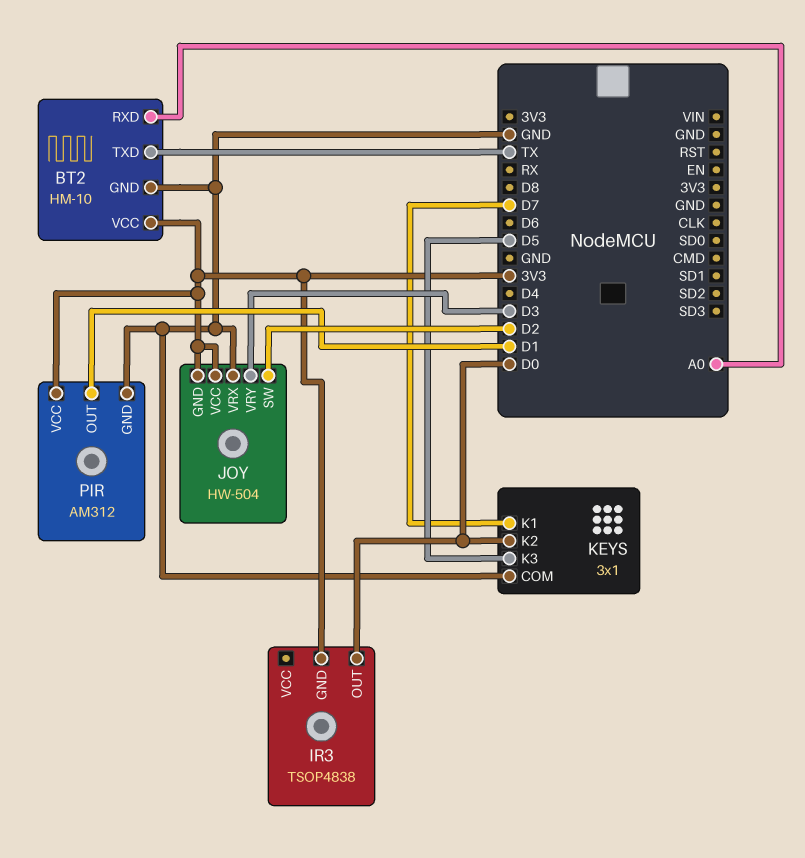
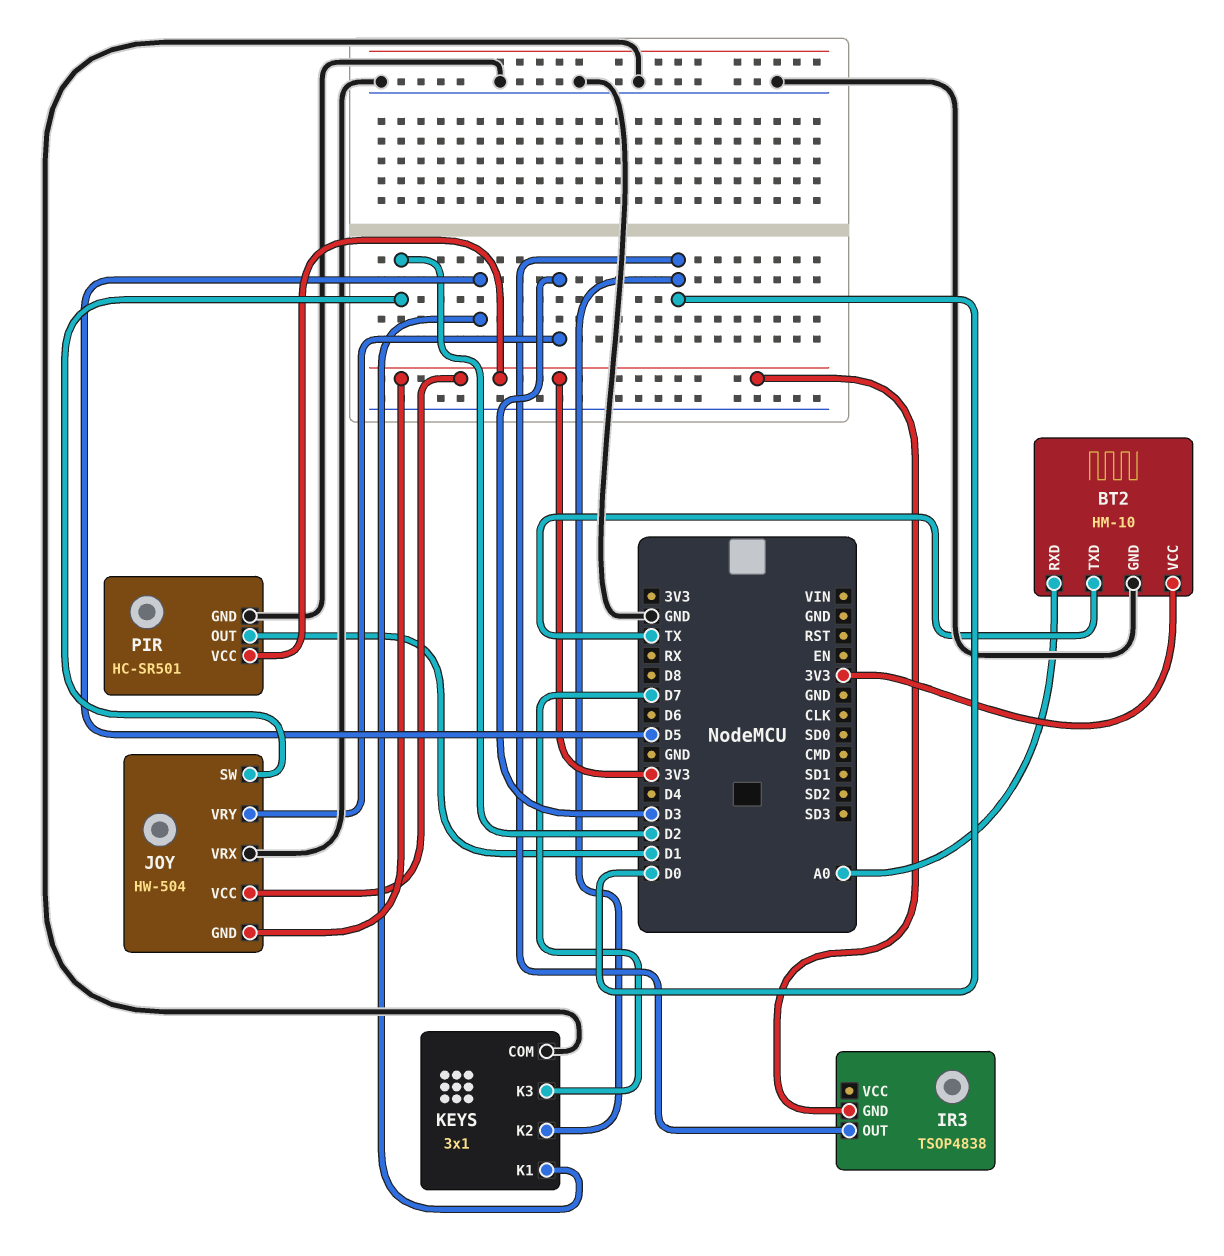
KEYS pin K1: D7 -> D5
KEYS pin K3: D5 -> D7
PIR: AM312 -> HC-SR501

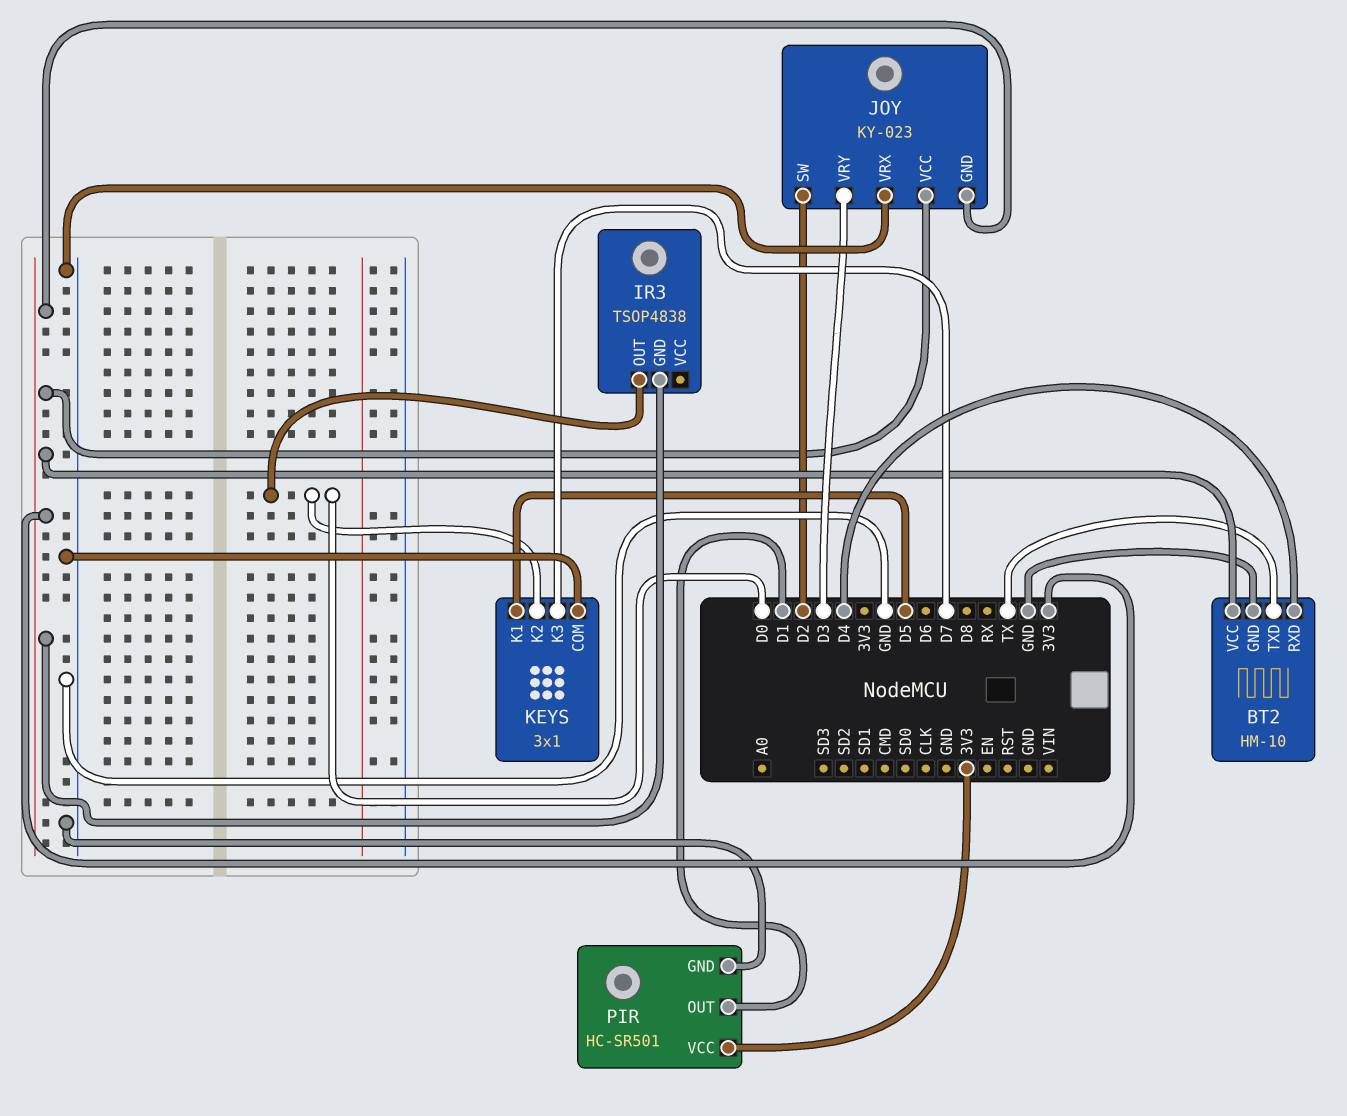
BT2 pin RXD: A0 -> D4
JOY: HW-504 -> KY-023

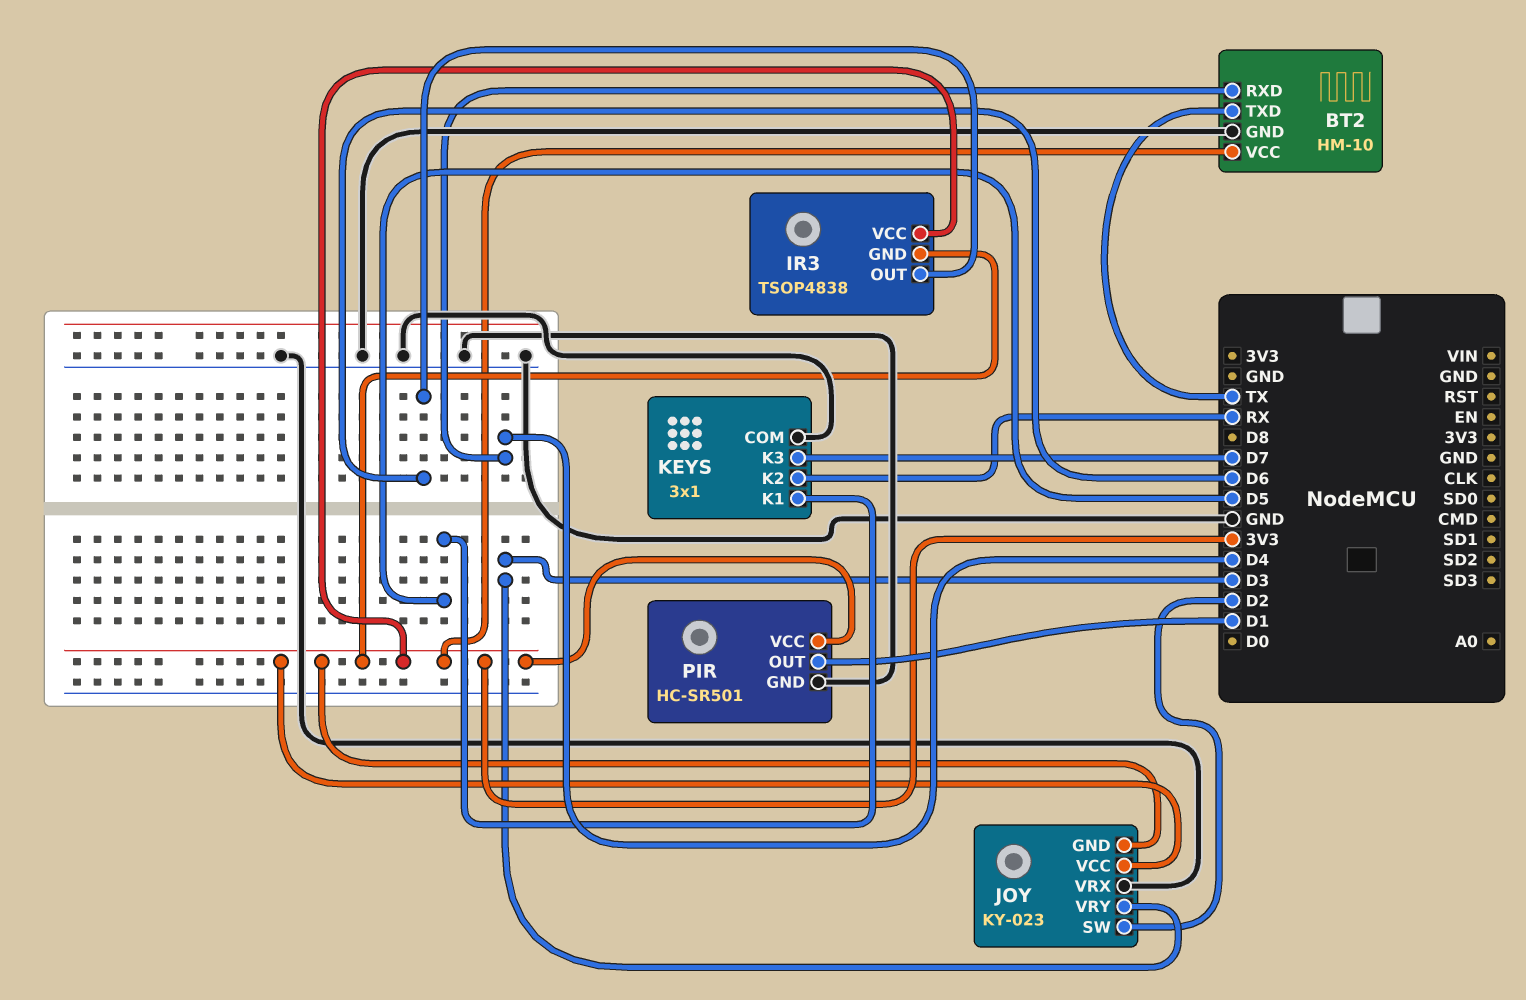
IR3 pin OUT: D0 -> D6
IR3 pin VCC: none -> 3V3
KEYS pin K2: D0 -> RX

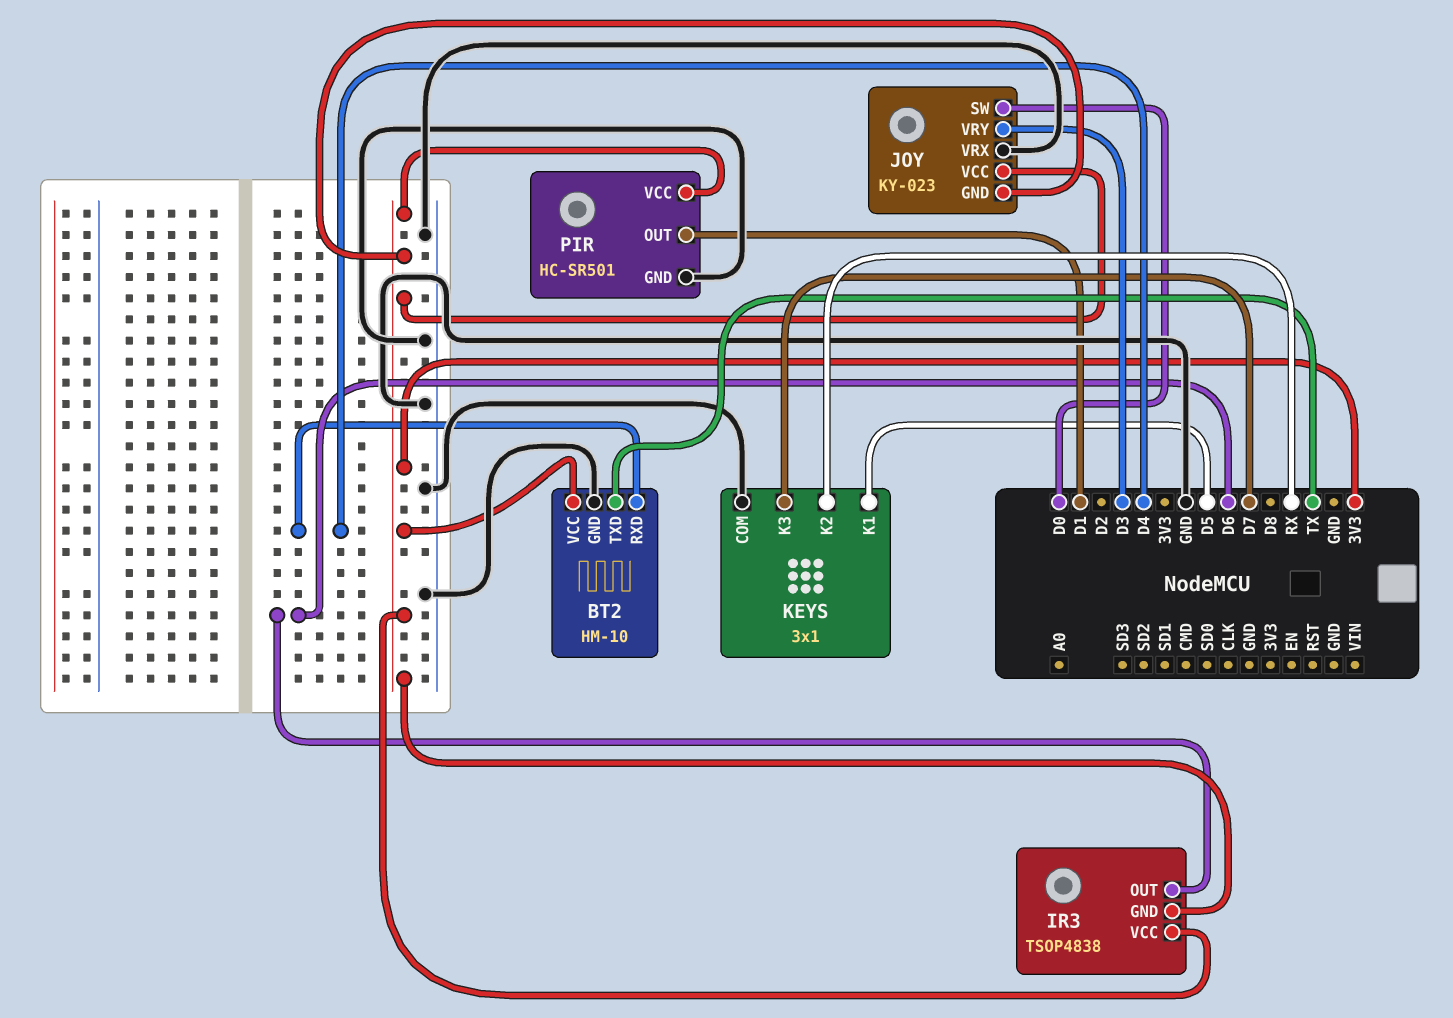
JOY pin SW: D2 -> D0

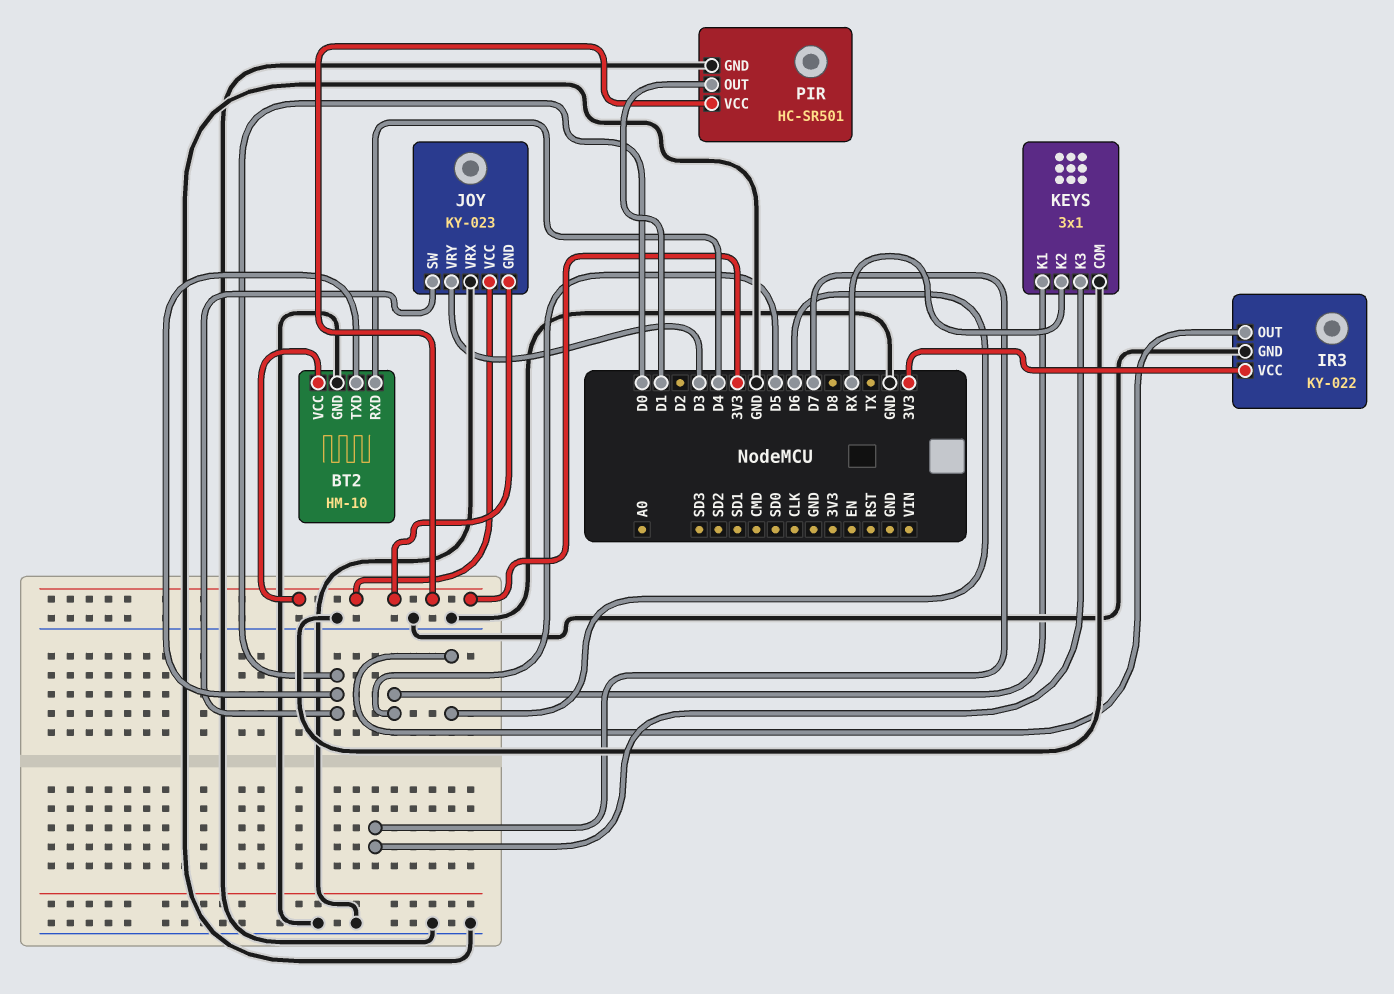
BT2 pin TXD: TX -> D0
IR3: TSOP4838 -> KY-022
IR3 pin GND: 3V3 -> GND

